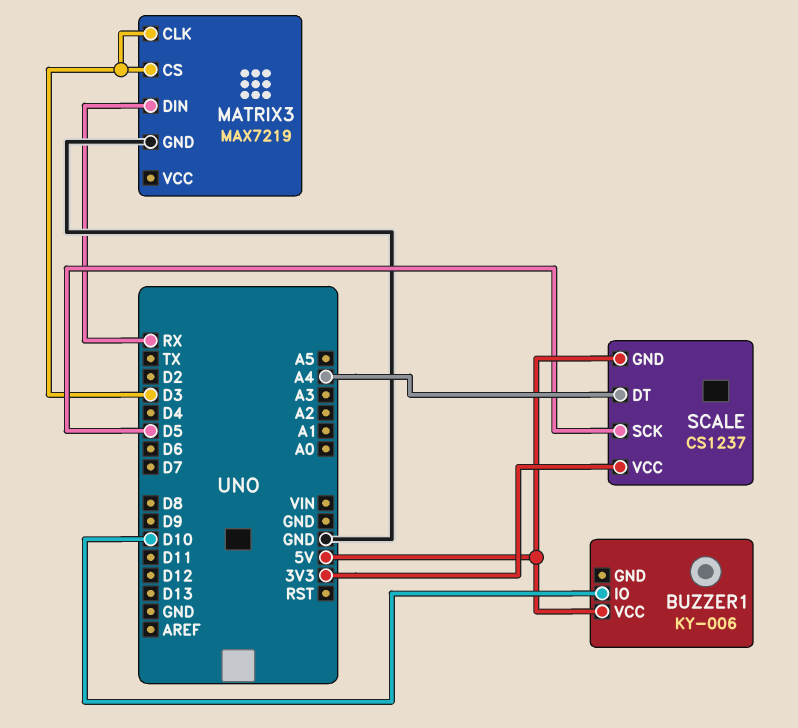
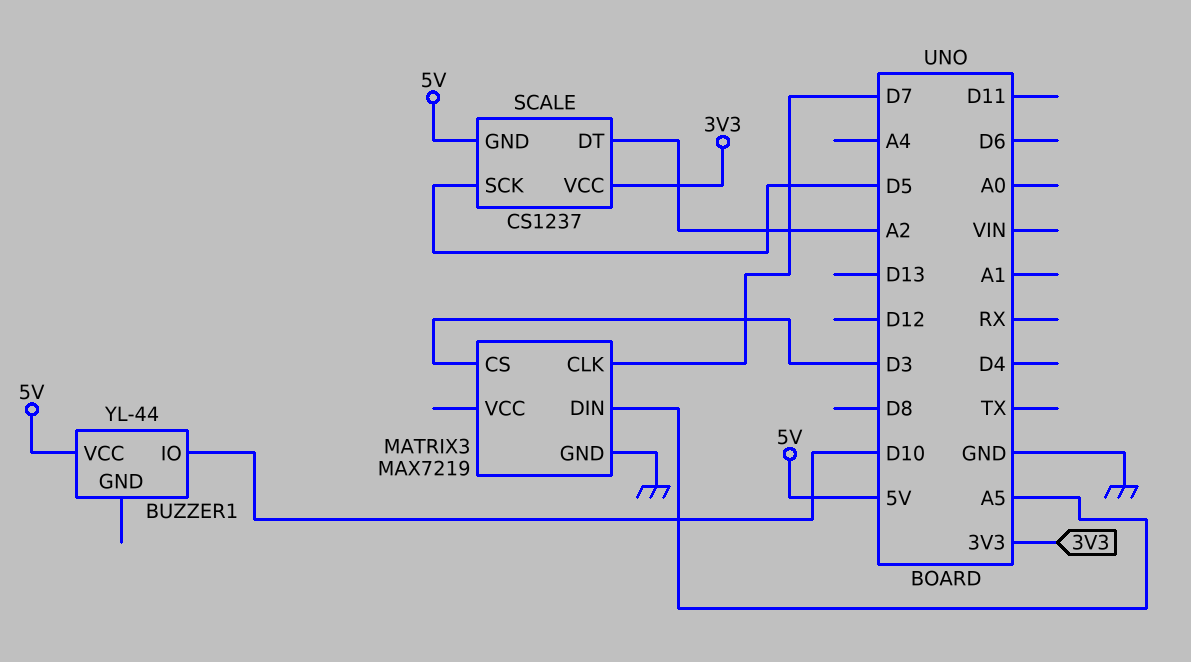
BUZZER1: KY-006 -> YL-44
MATRIX3 pin CLK: D3 -> D7
MATRIX3 pin DIN: RX -> A5
SCALE pin DT: A4 -> A2

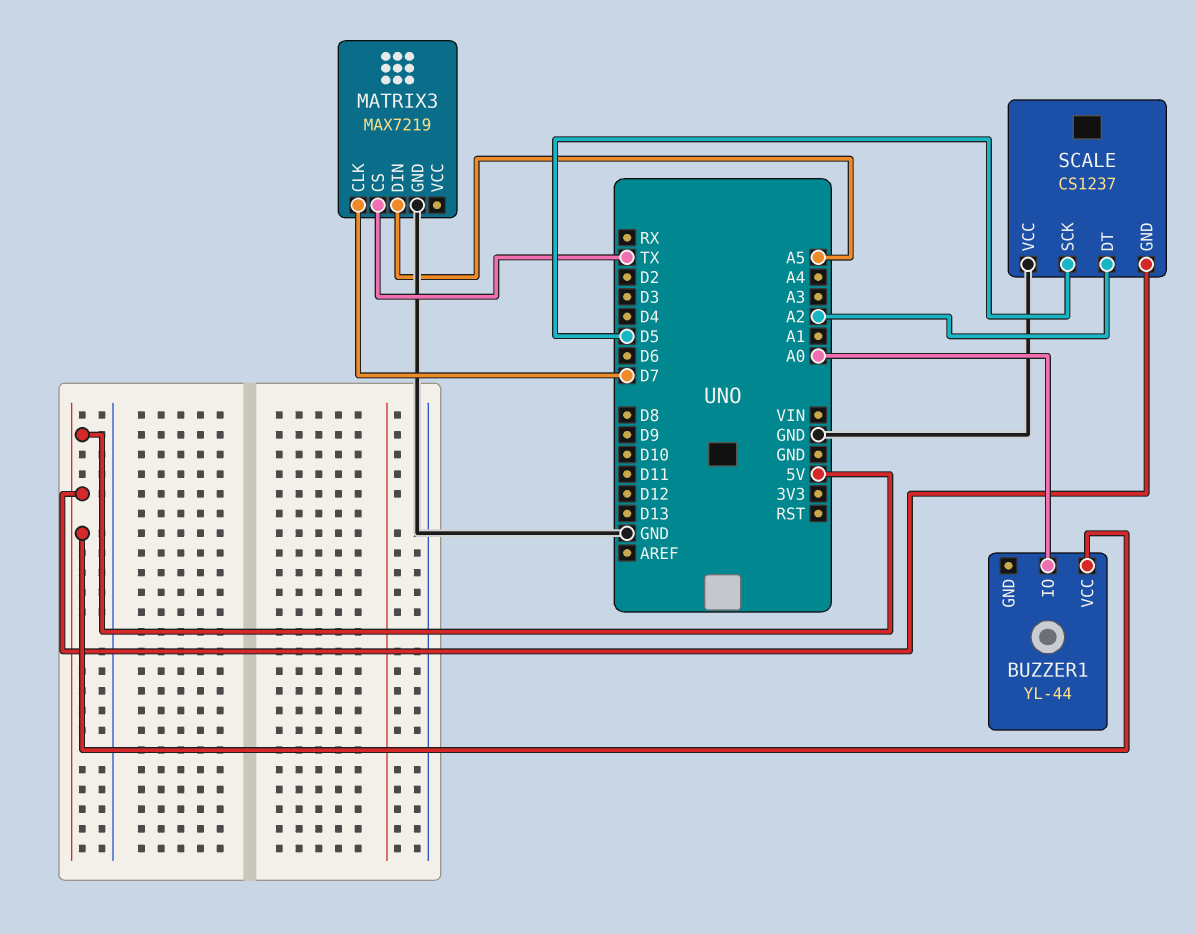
BUZZER1 pin IO: D10 -> A0
MATRIX3 pin CS: D3 -> TX
SCALE pin VCC: 3V3 -> GND

